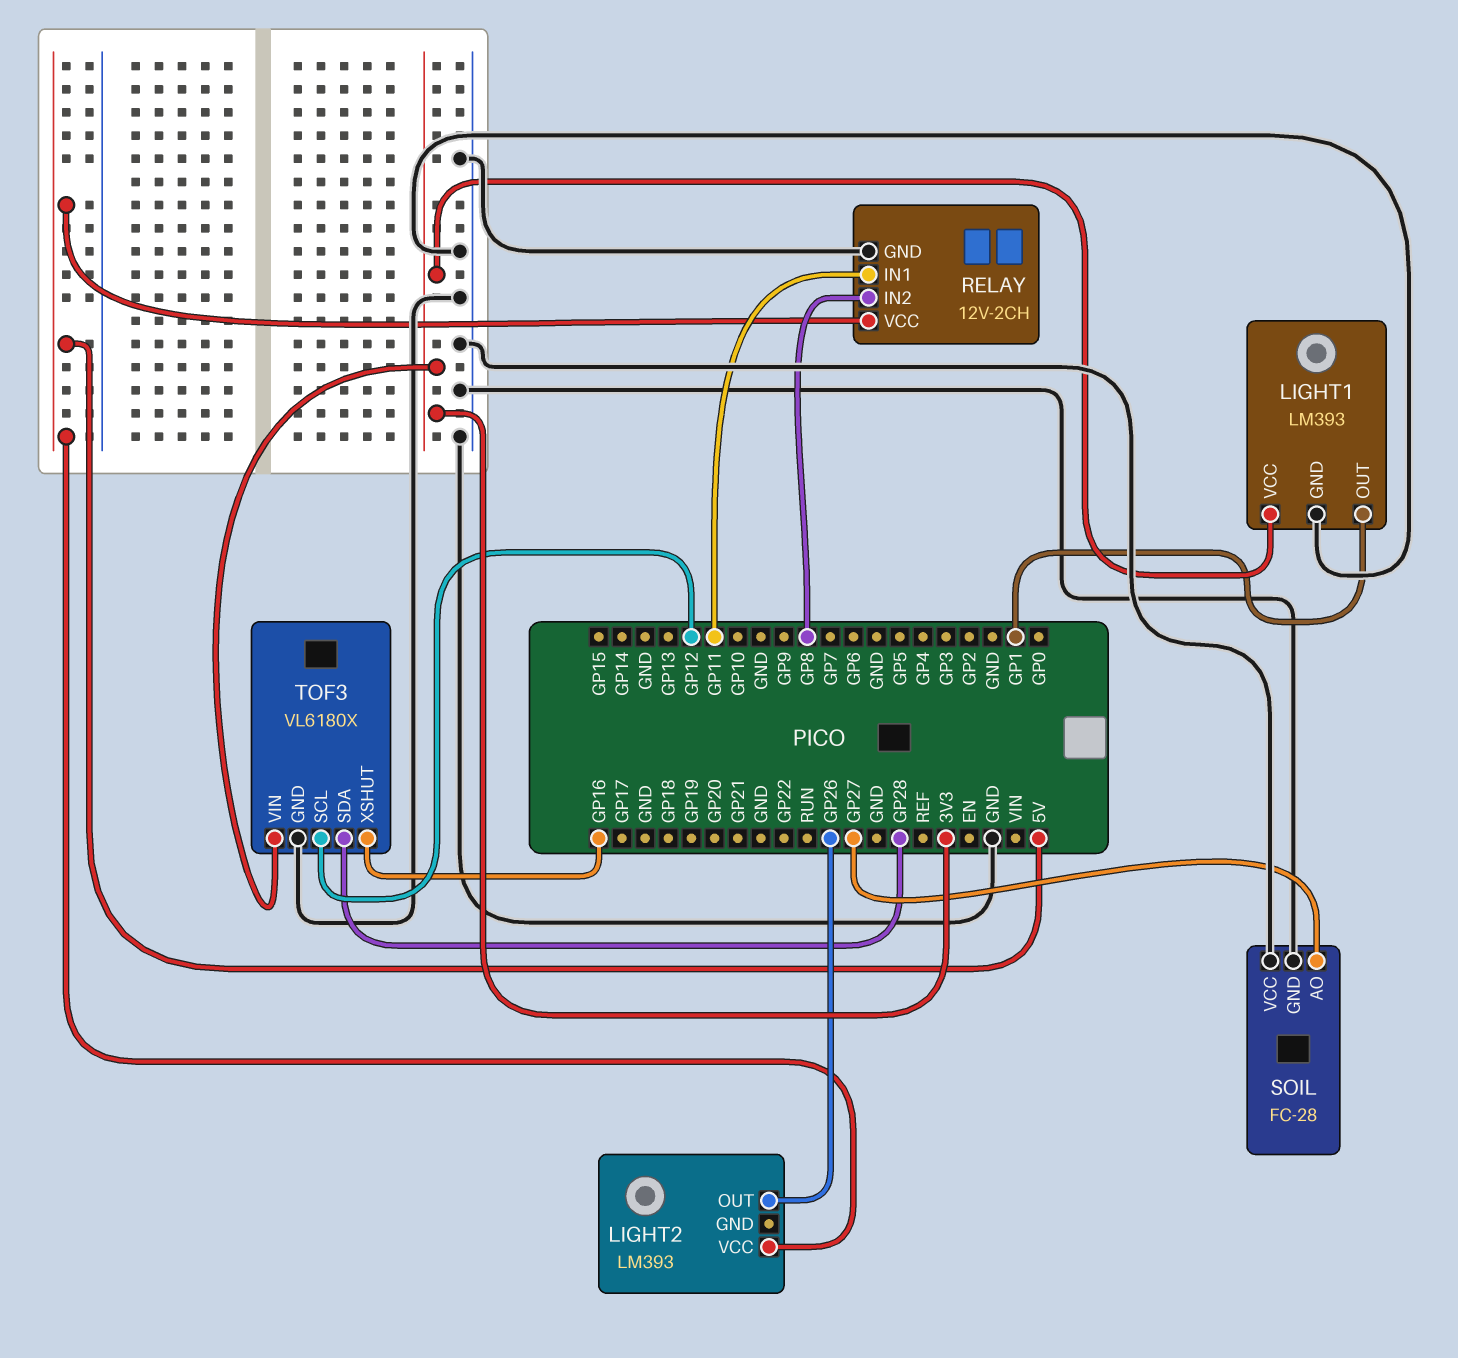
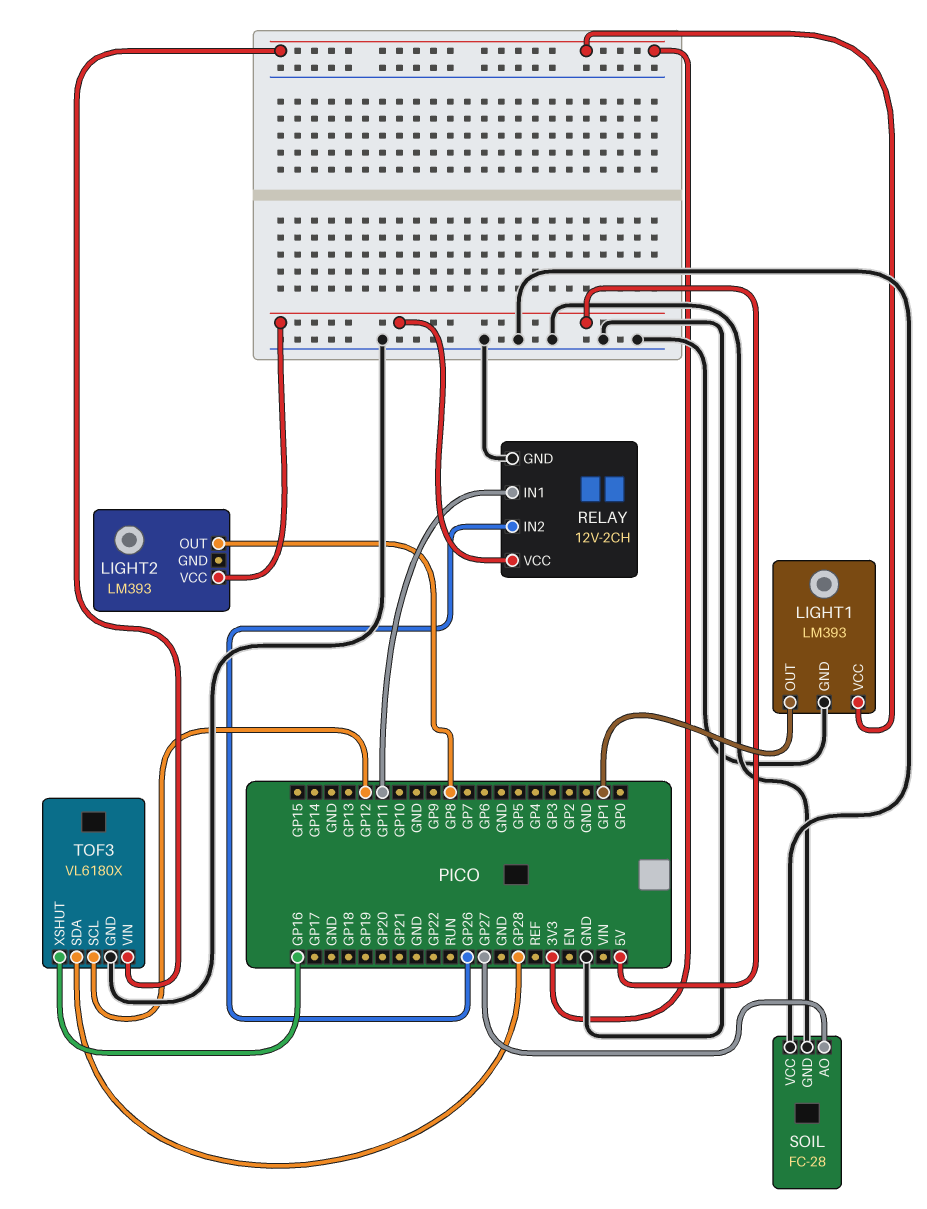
LIGHT2 pin OUT: GP26 -> GP8
RELAY pin IN2: GP8 -> GP26

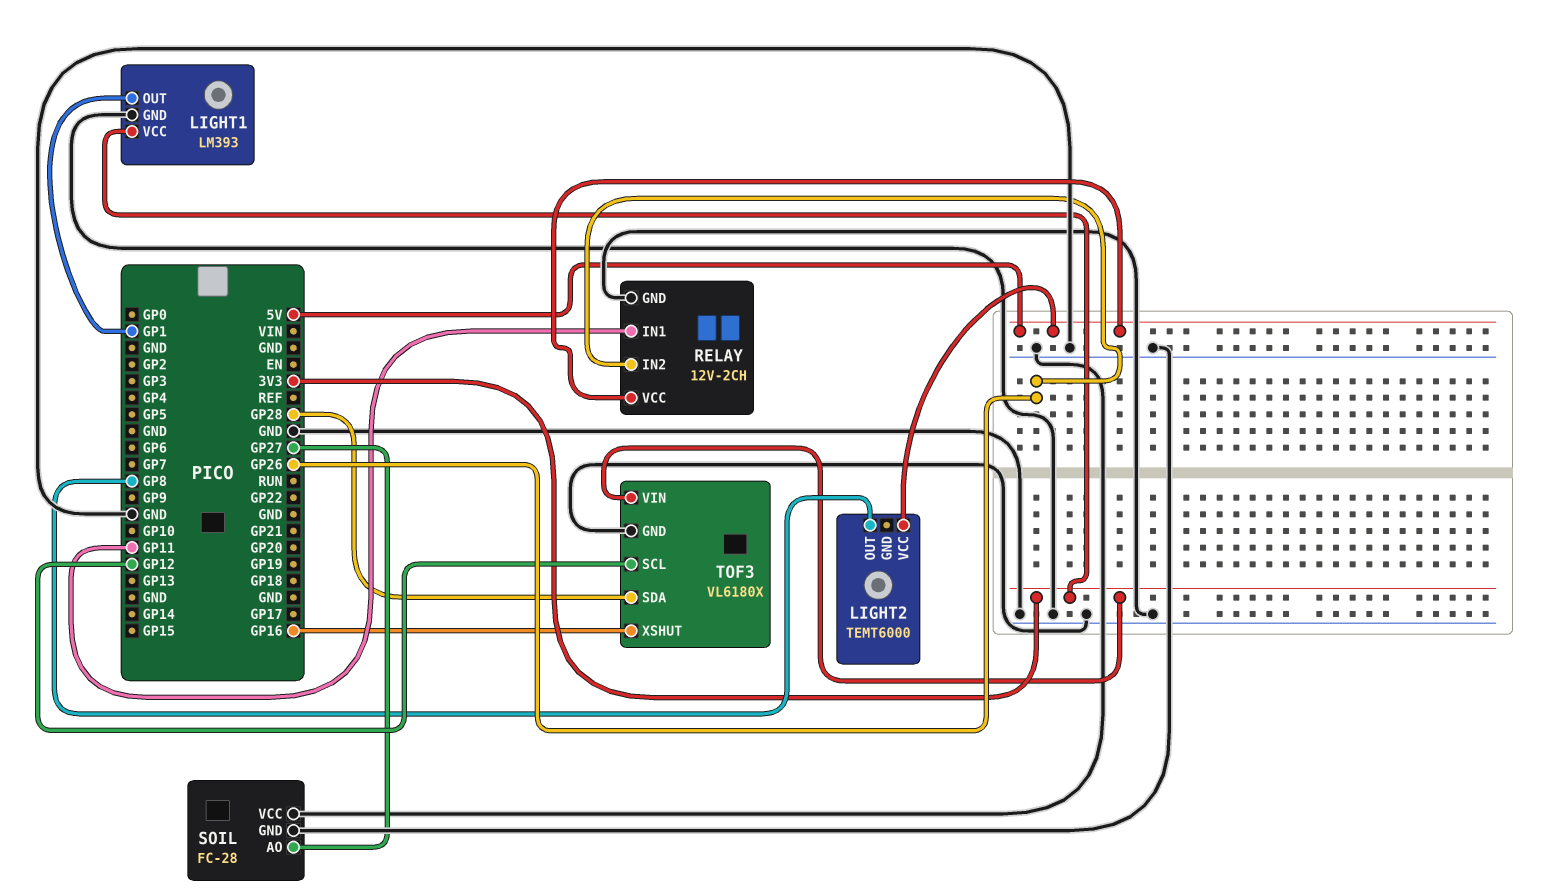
LIGHT2: LM393 -> TEMT6000

